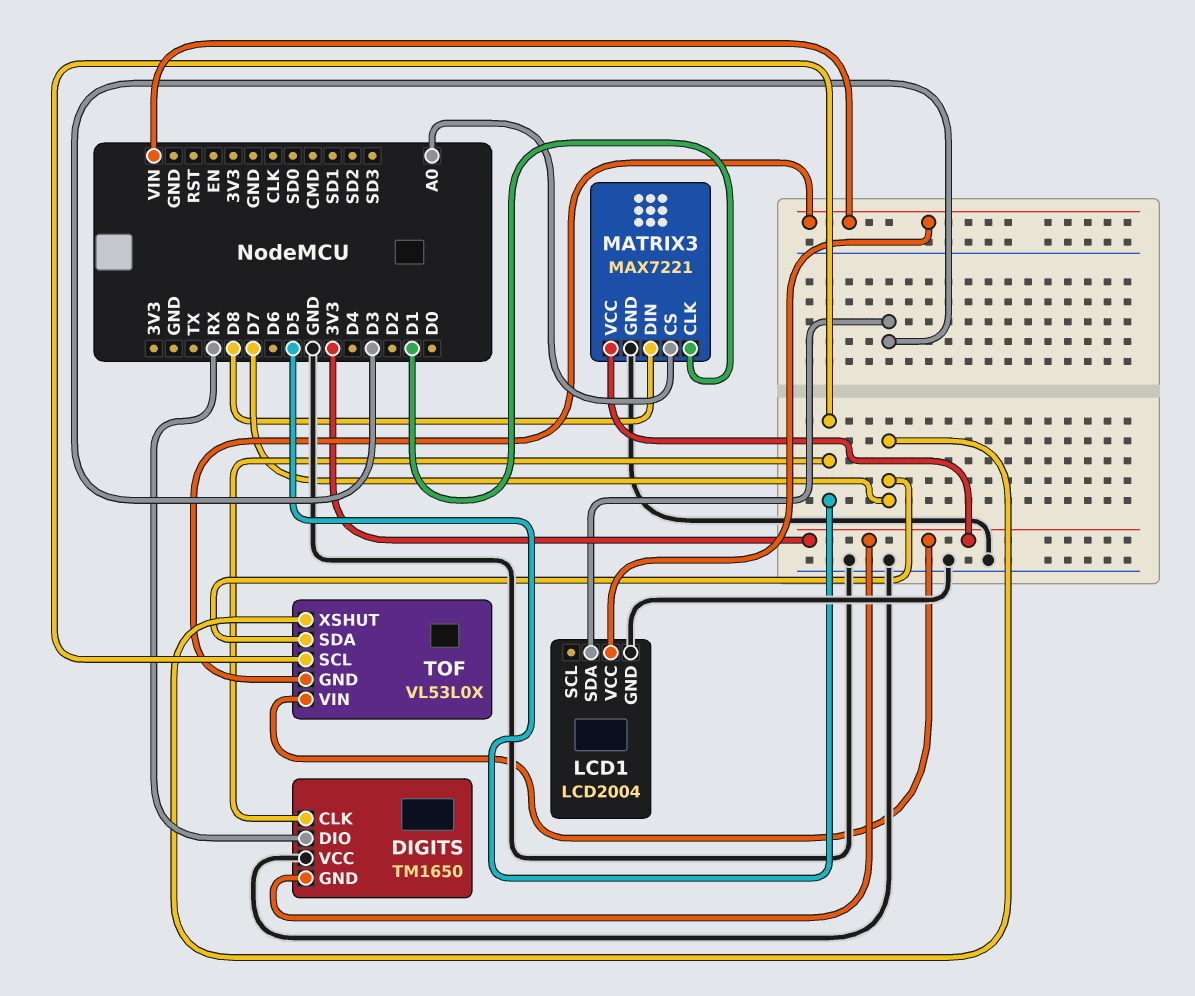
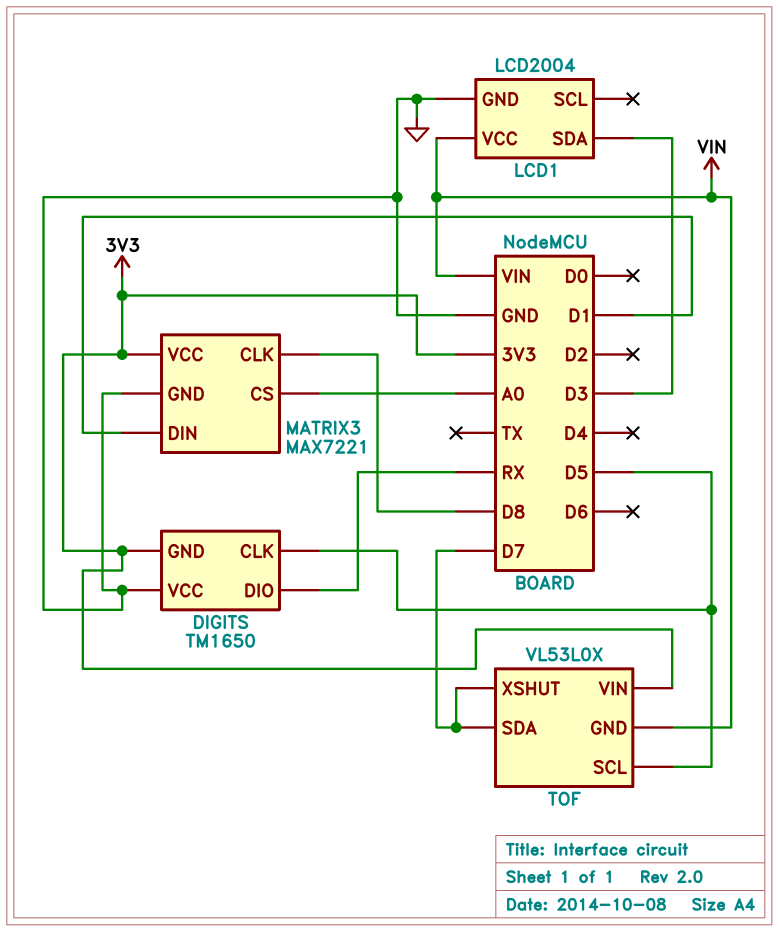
MATRIX3 pin CLK: D1 -> D8
MATRIX3 pin DIN: D8 -> D1

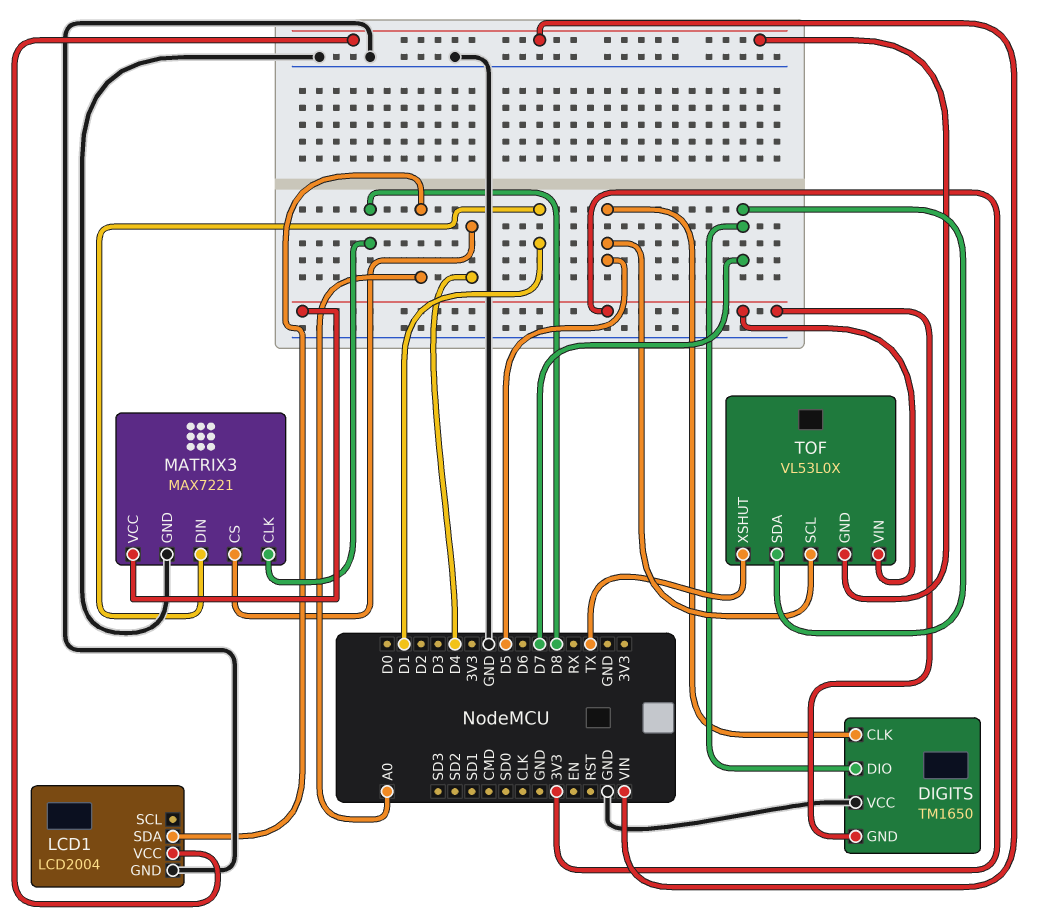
DIGITS pin DIO: RX -> D7
LCD1 pin SDA: D3 -> A0
MATRIX3 pin CS: A0 -> D4
TOF pin XSHUT: D7 -> TX

